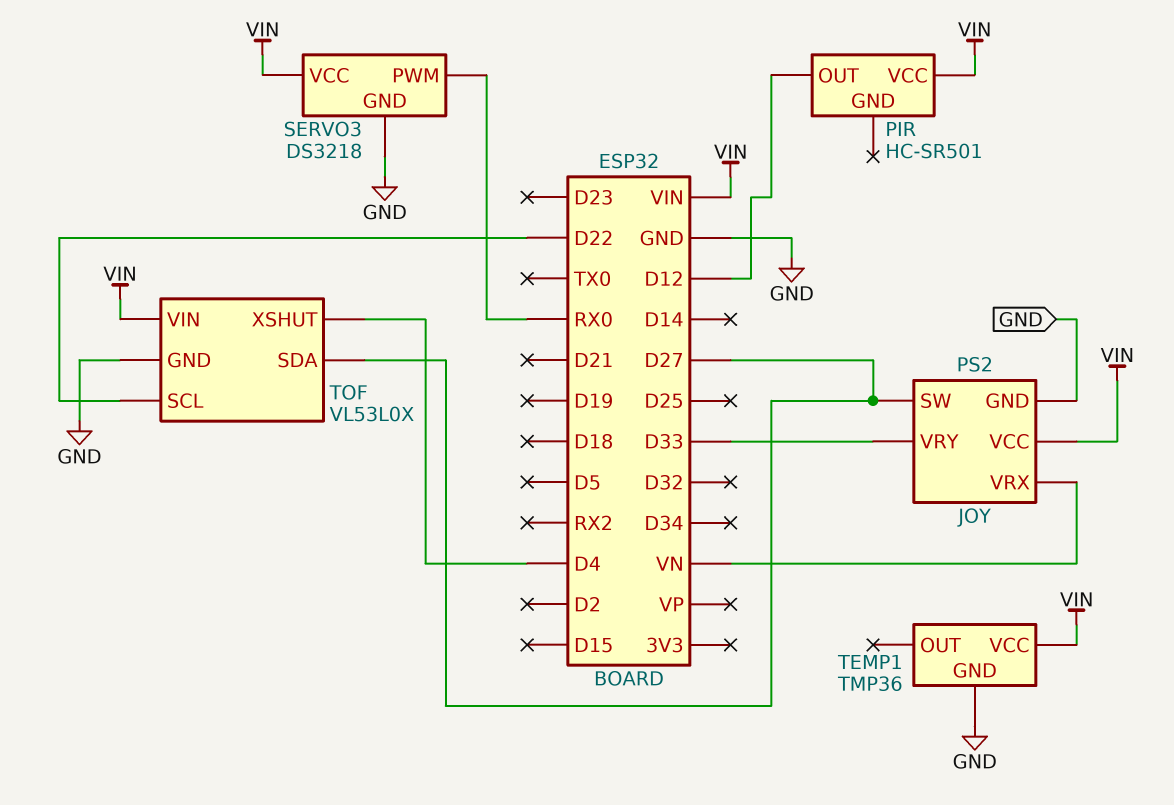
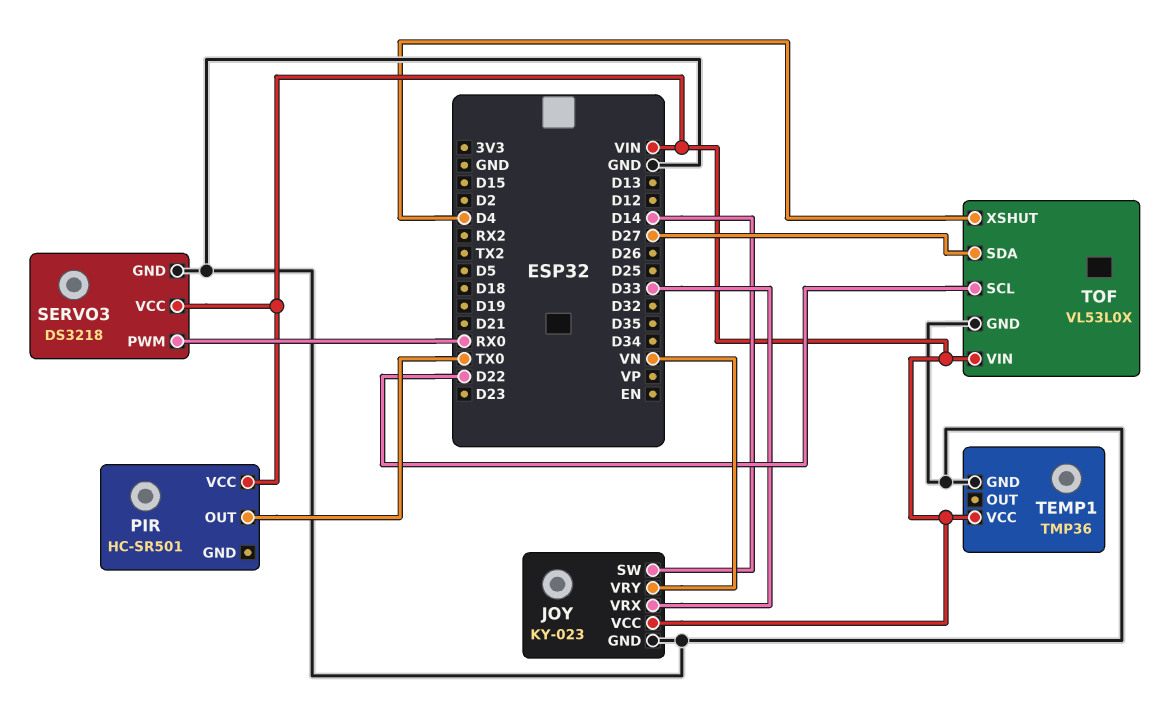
JOY: PS2 -> KY-023
JOY pin SW: D27 -> D14
JOY pin VRX: VN -> D33
JOY pin VRY: D33 -> VN
PIR pin OUT: D12 -> TX0

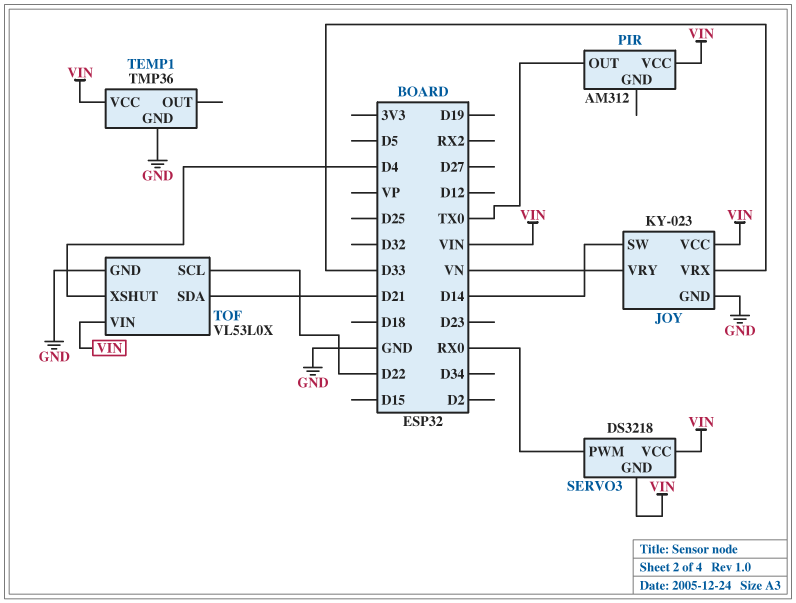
PIR: HC-SR501 -> AM312
SERVO3 pin GND: GND -> VIN
TOF pin SDA: D27 -> D21

